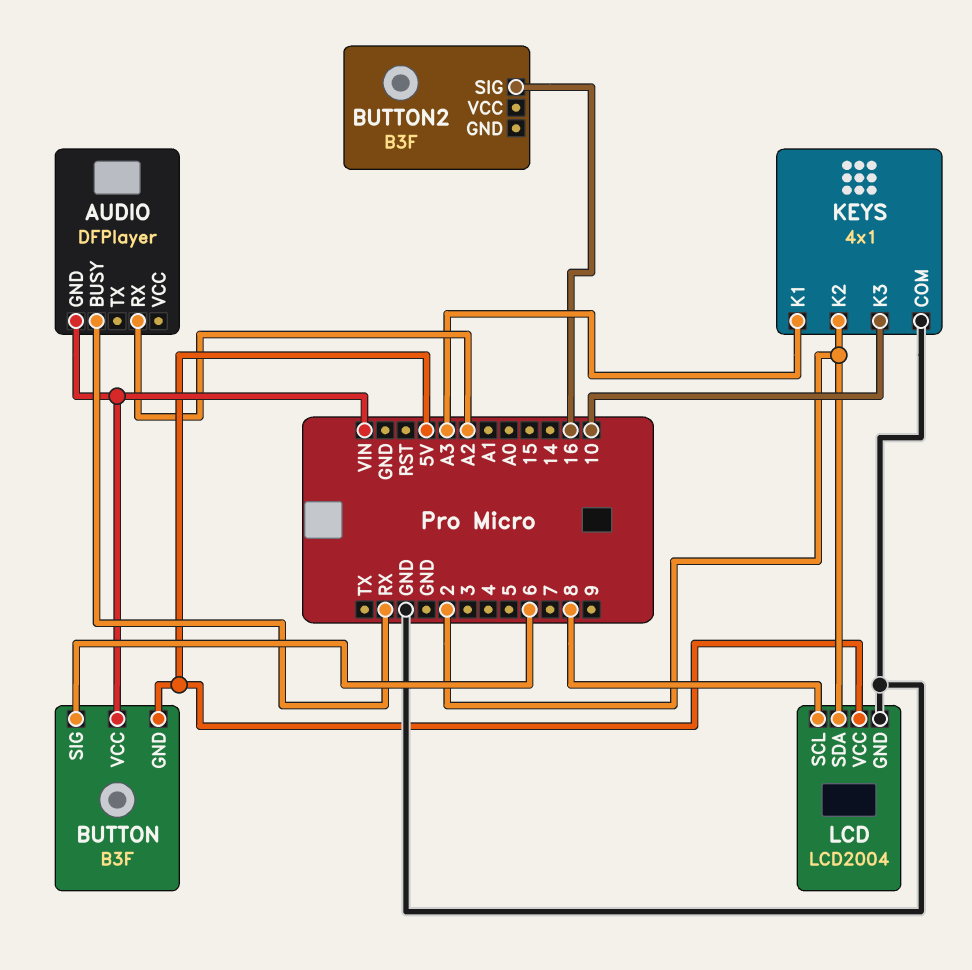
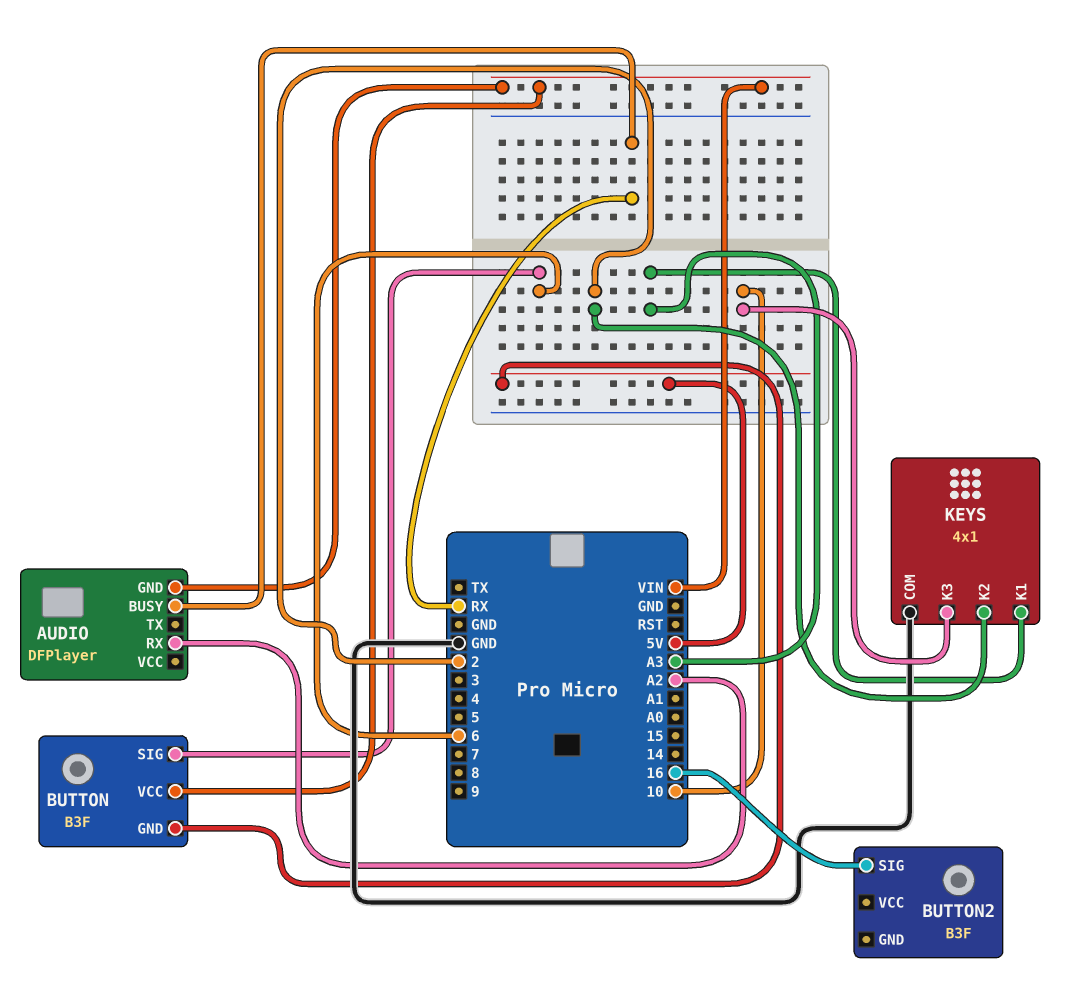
LCD: LCD2004 -> none
LCD pin GND: GND -> none
LCD pin SCL: 8 -> none
LCD pin SDA: 2 -> none
LCD pin VCC: 5V -> none

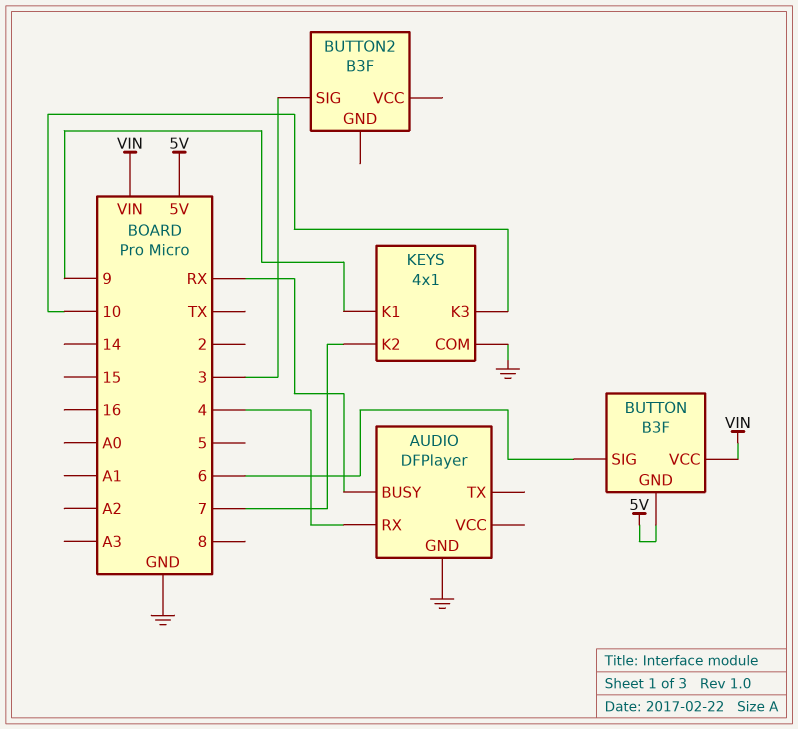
AUDIO pin GND: VIN -> GND
AUDIO pin RX: A2 -> 4
BUTTON2 pin SIG: 16 -> 3
KEYS pin K1: A3 -> 9
KEYS pin K2: 2 -> 7

